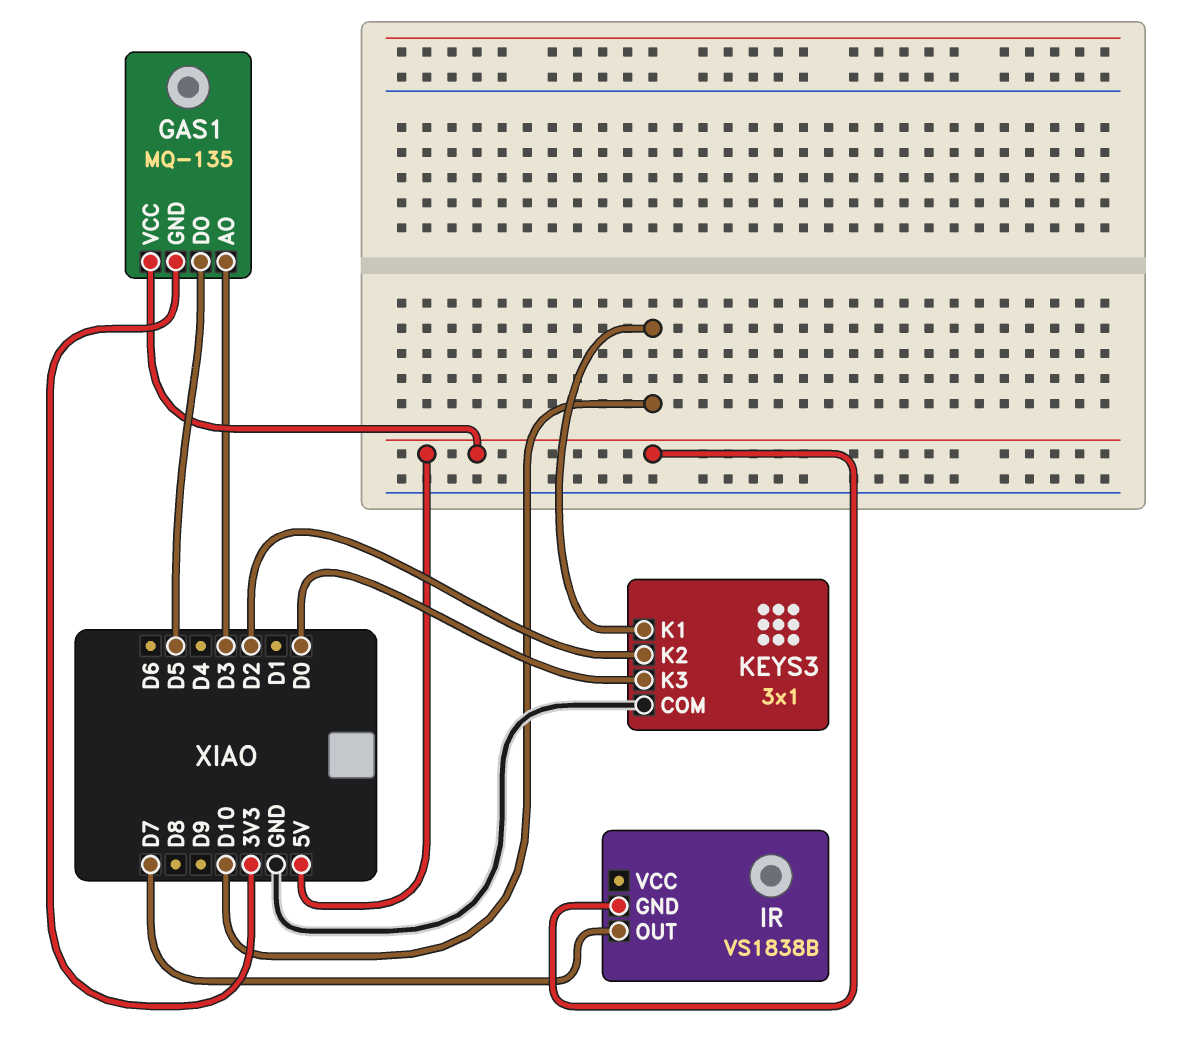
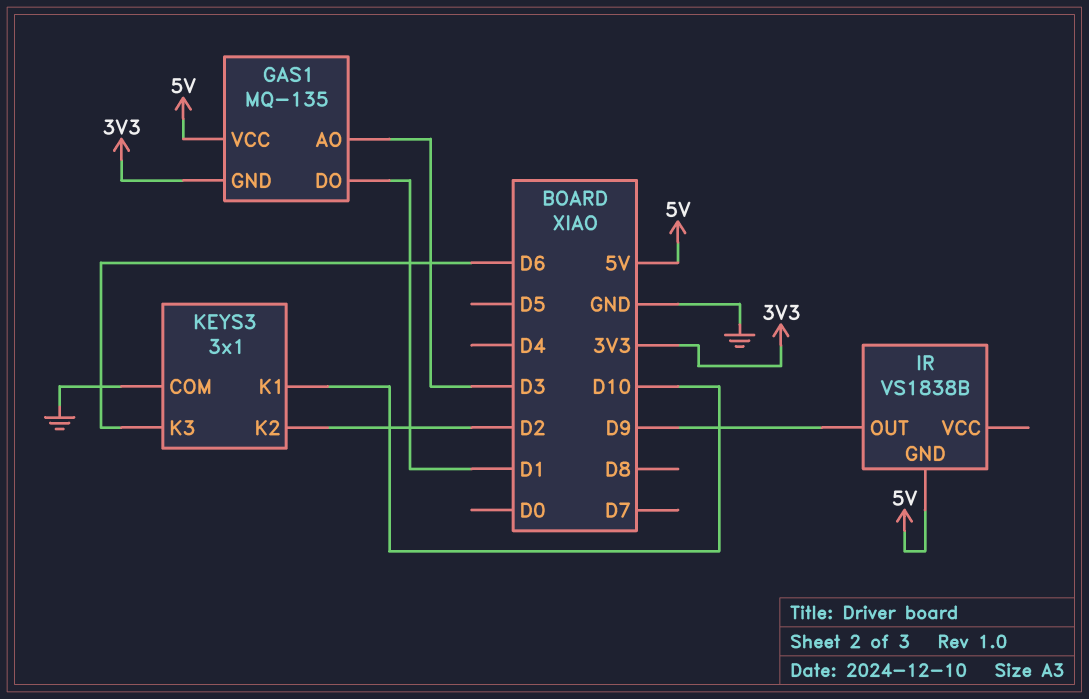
GAS1 pin DO: D5 -> D1
IR pin OUT: D7 -> D9
KEYS3 pin K3: D0 -> D6

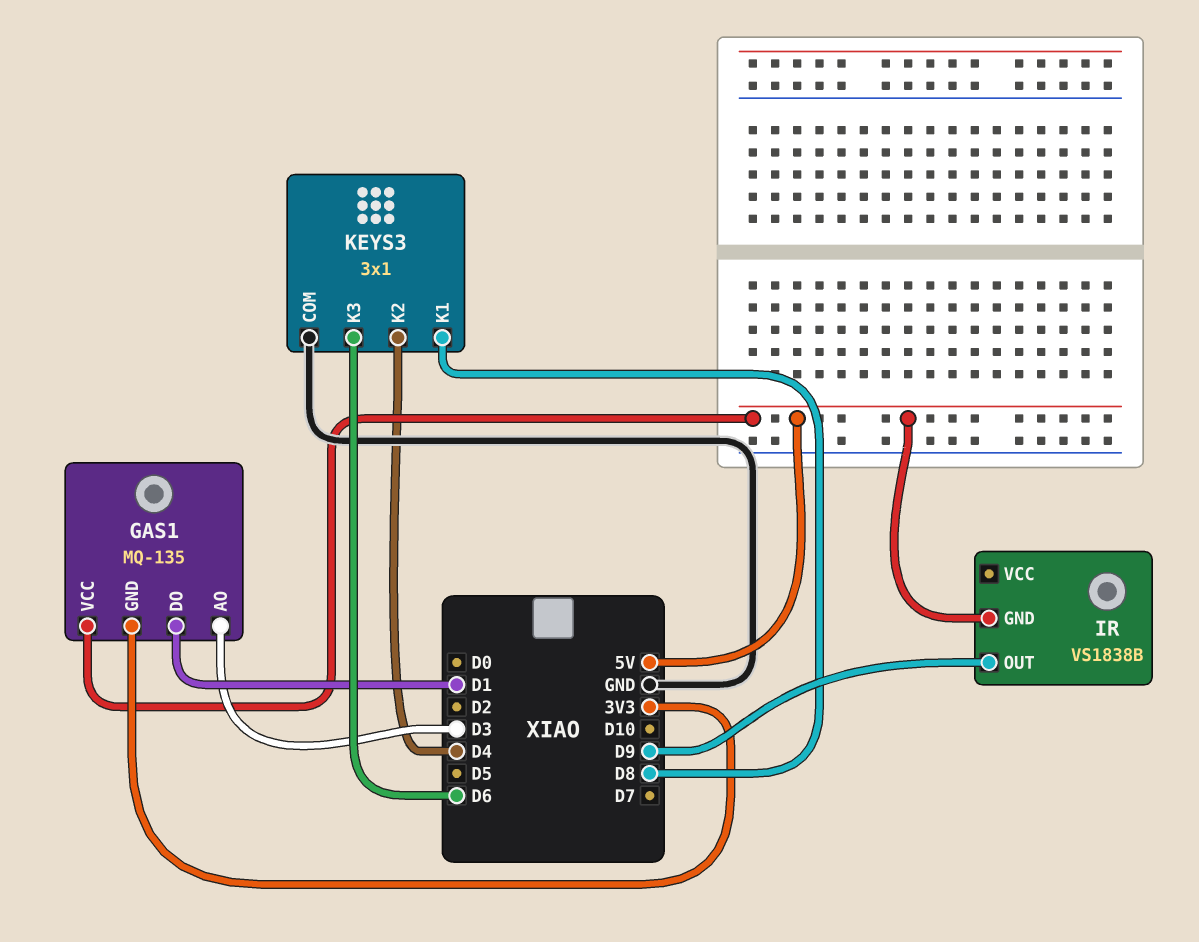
KEYS3 pin K1: D10 -> D8
KEYS3 pin K2: D2 -> D4

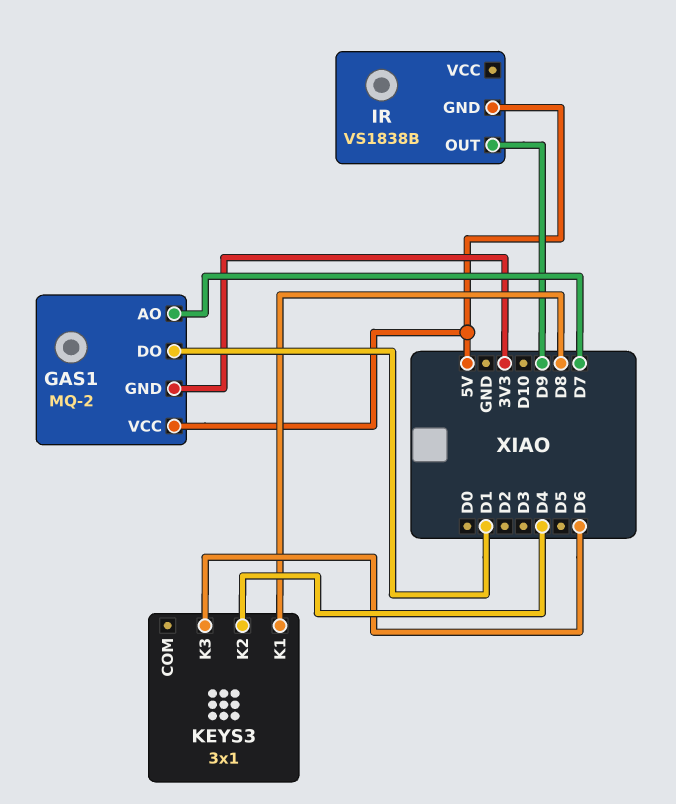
GAS1: MQ-135 -> MQ-2
GAS1 pin AO: D3 -> D7
KEYS3 pin COM: GND -> none

